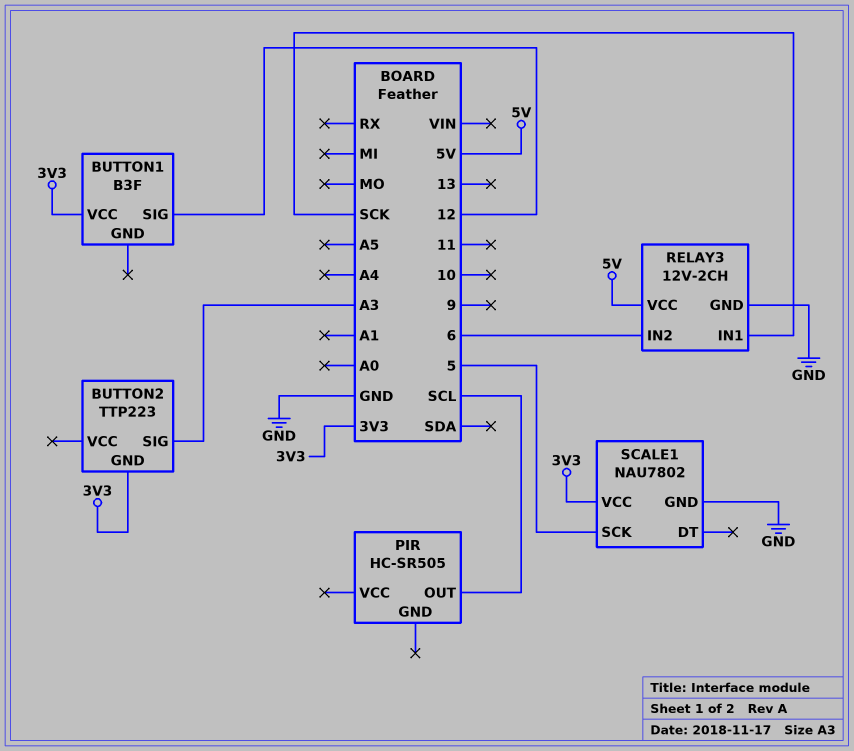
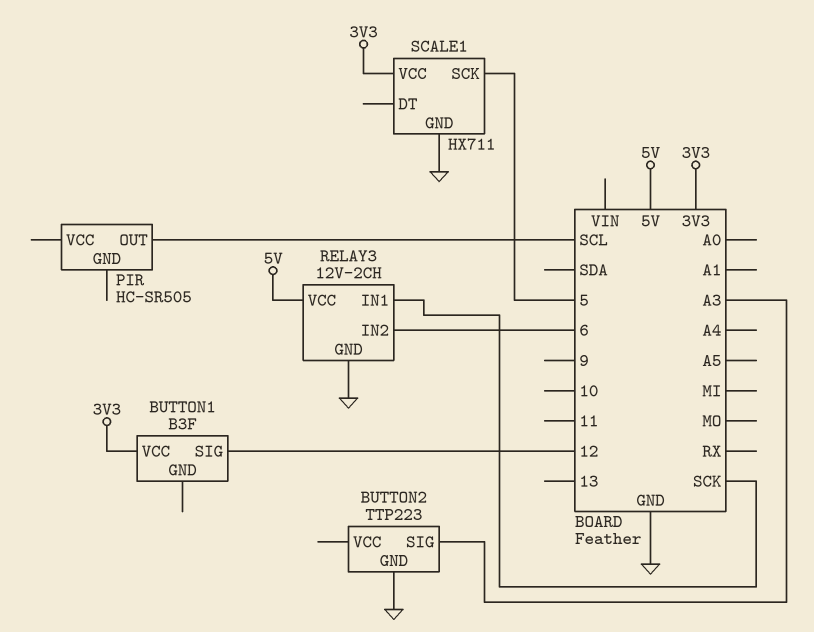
BUTTON2 pin GND: 3V3 -> GND
SCALE1: NAU7802 -> HX711

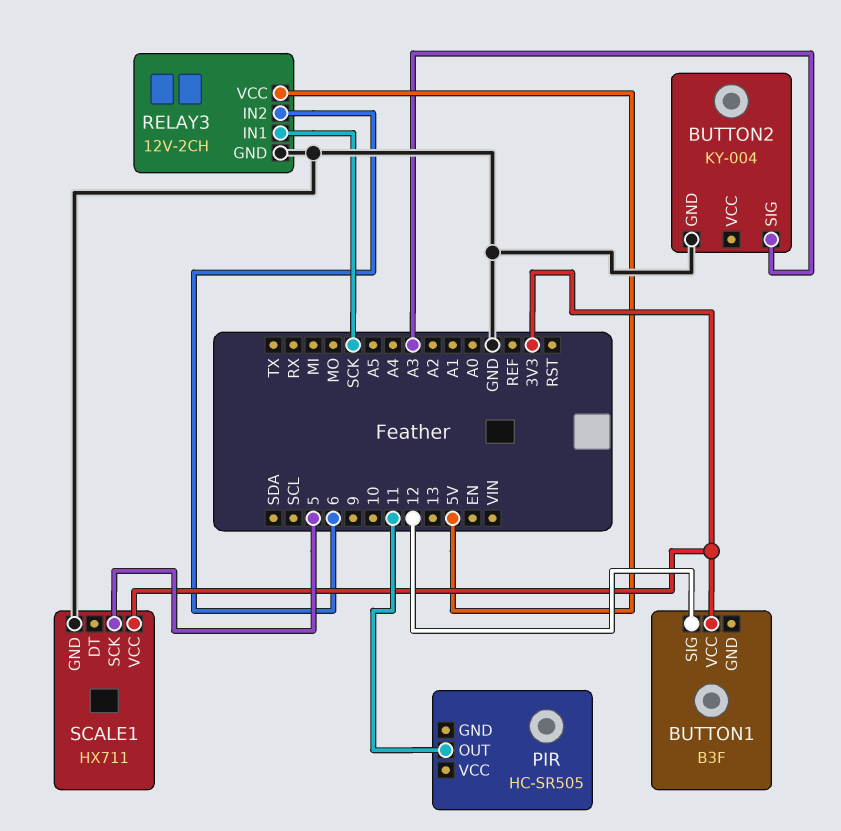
BUTTON2: TTP223 -> KY-004
PIR pin OUT: SCL -> 11

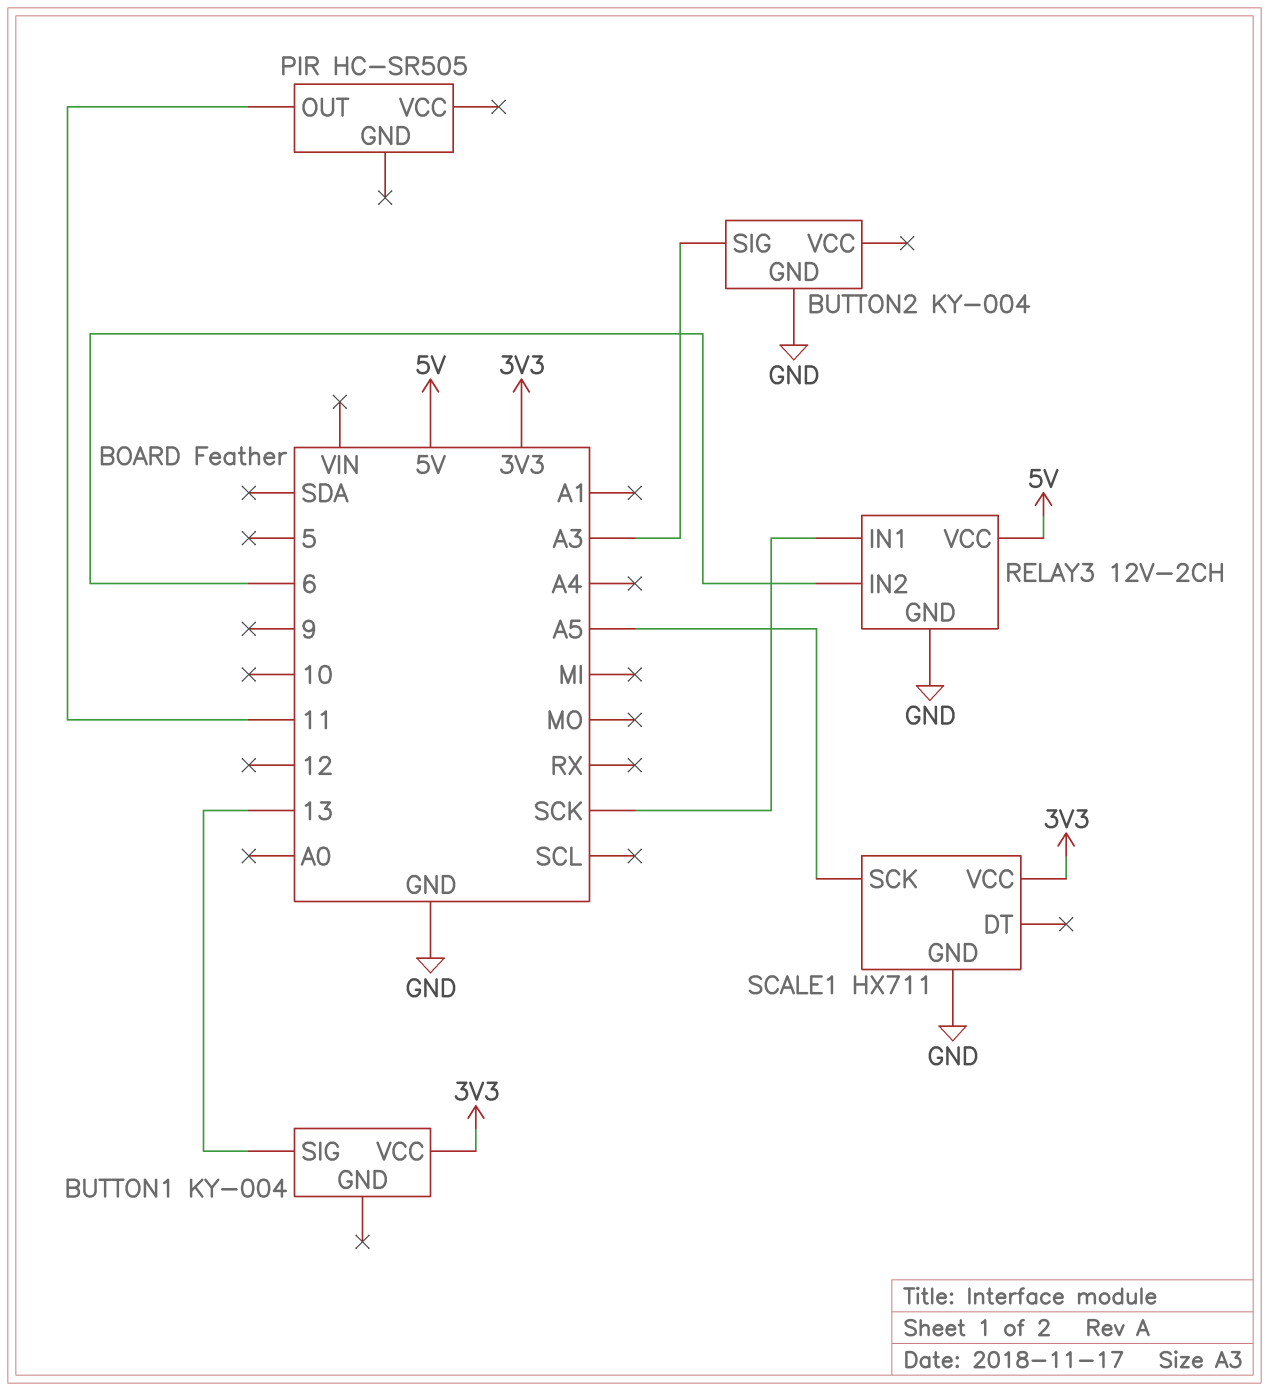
BUTTON1: B3F -> KY-004
BUTTON1 pin SIG: 12 -> 13
SCALE1 pin SCK: 5 -> A5

